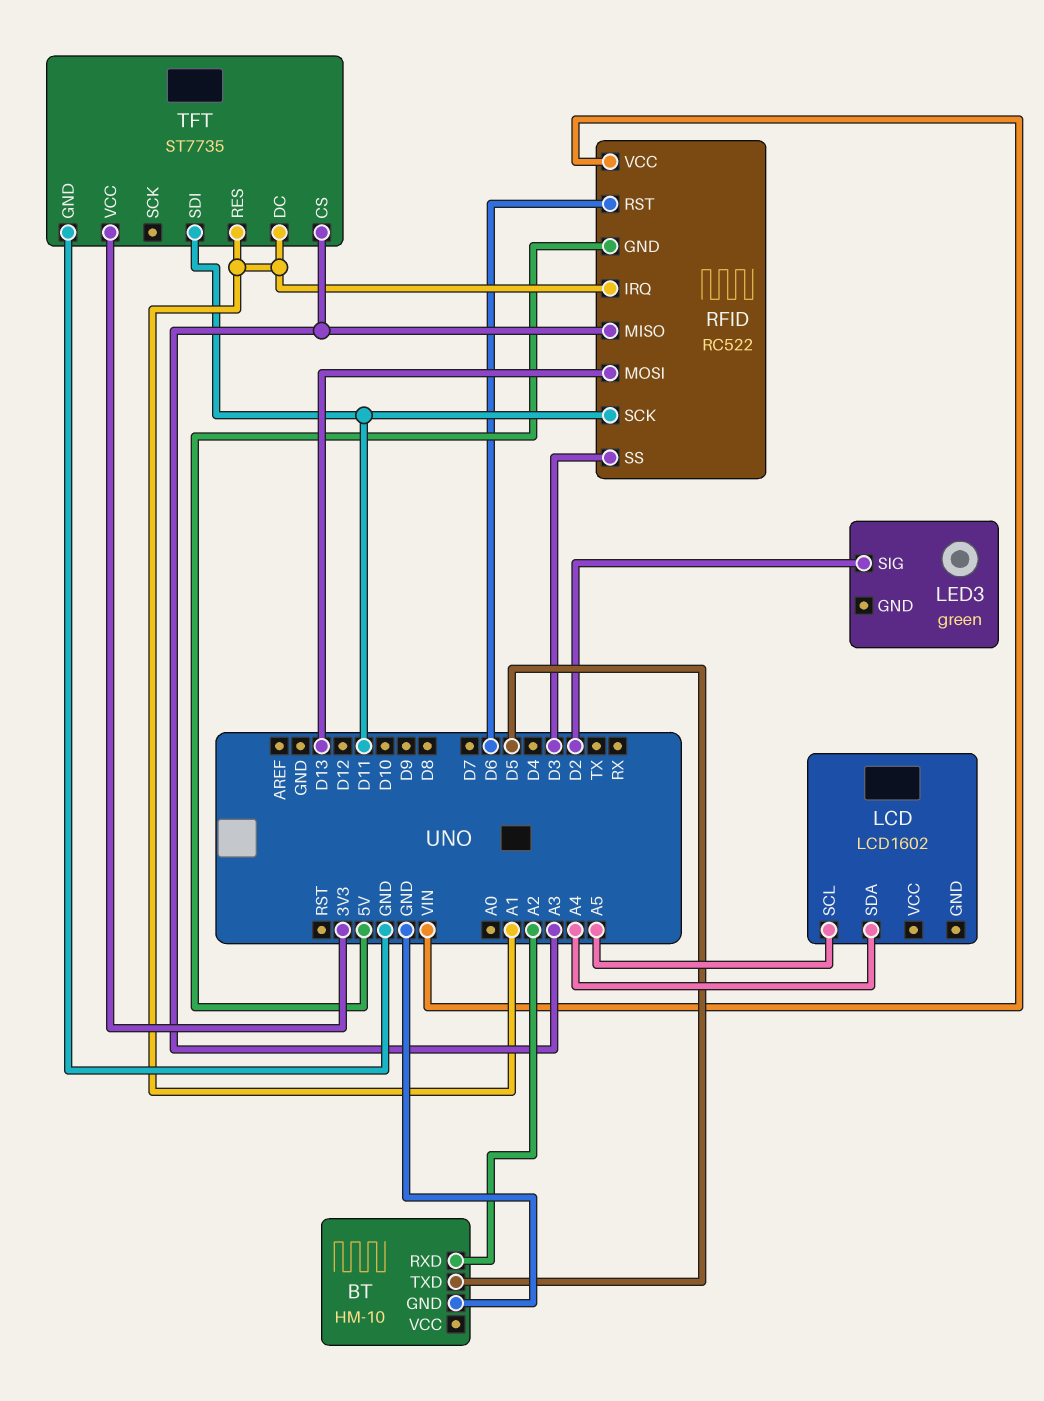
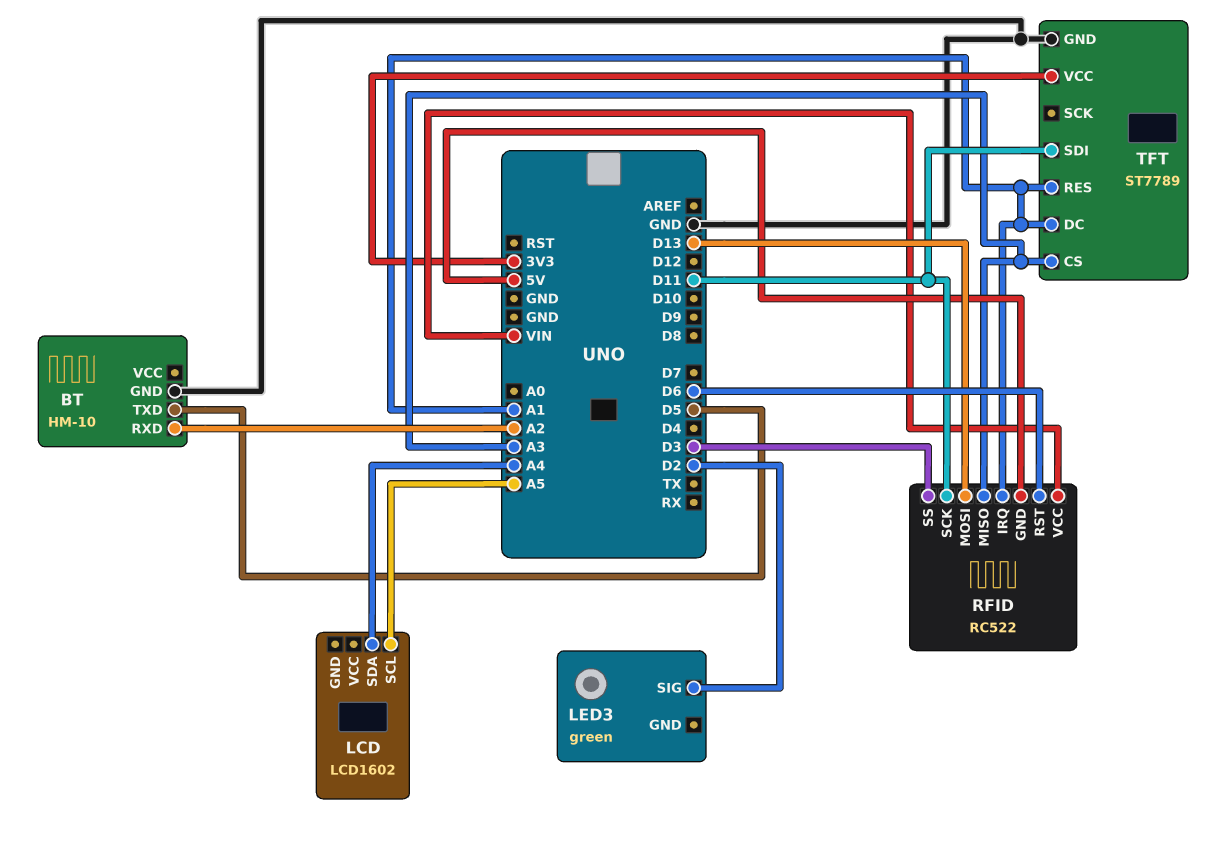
TFT: ST7735 -> ST7789

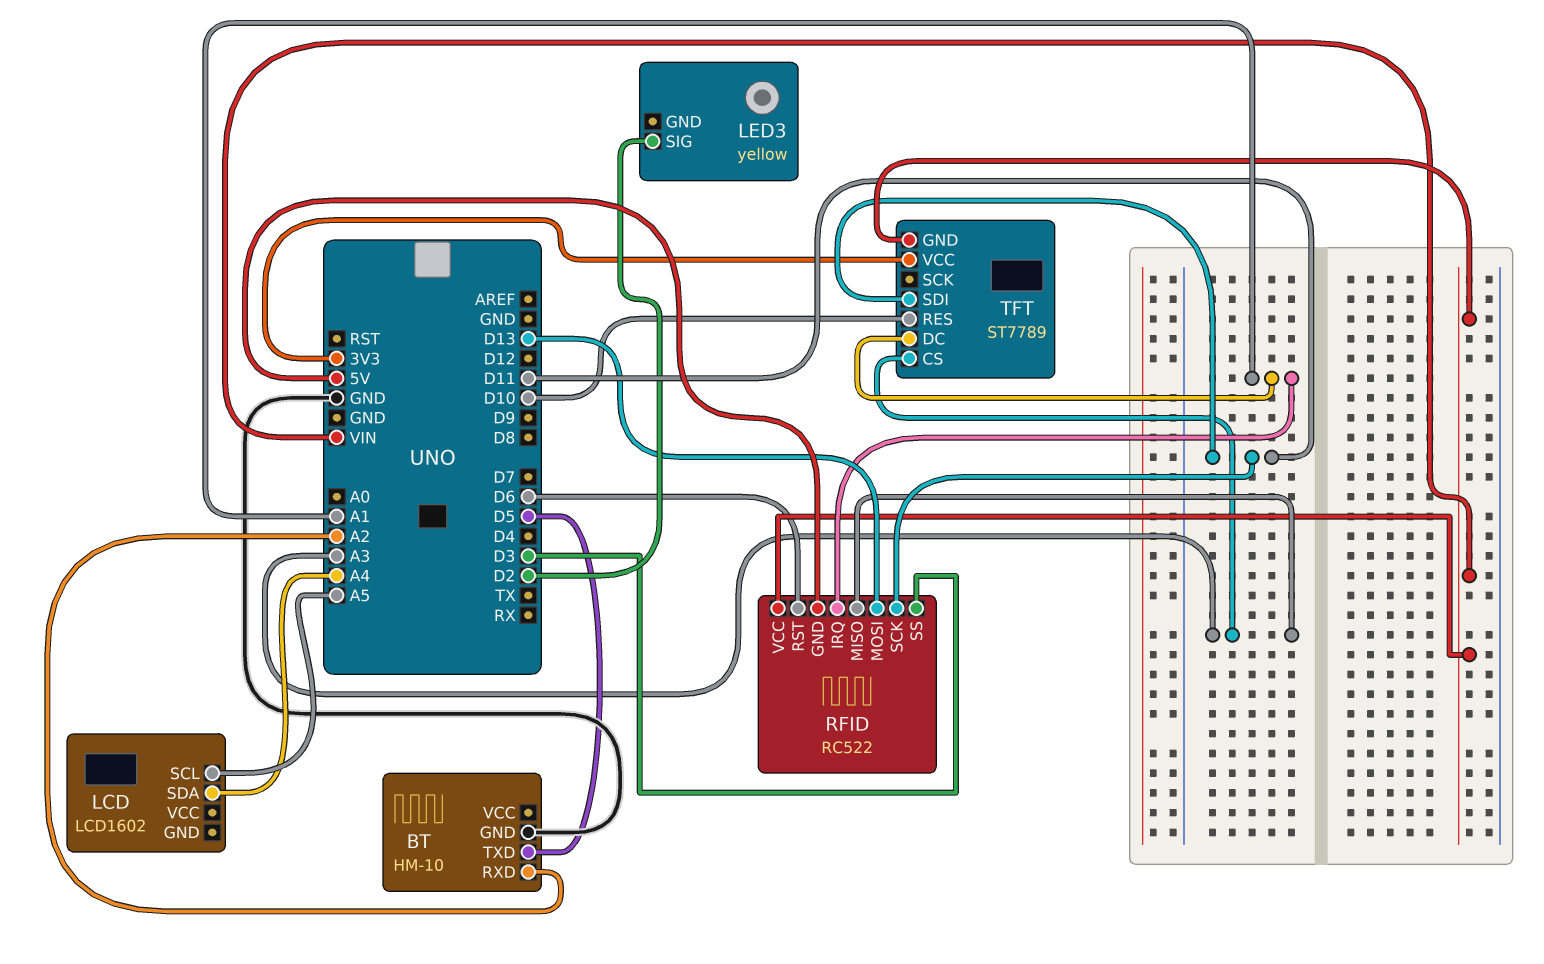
LED3: green -> yellow
TFT pin GND: GND -> VIN
TFT pin RES: A1 -> D10

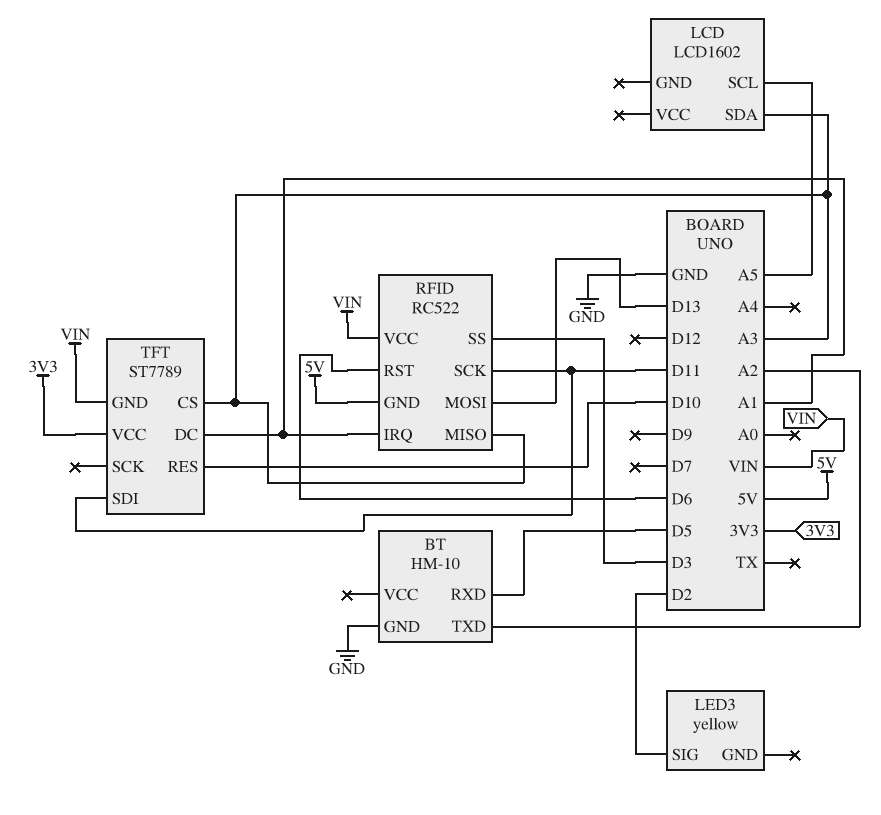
BT pin RXD: A2 -> D5
BT pin TXD: D5 -> A2
LCD pin SDA: A4 -> A3

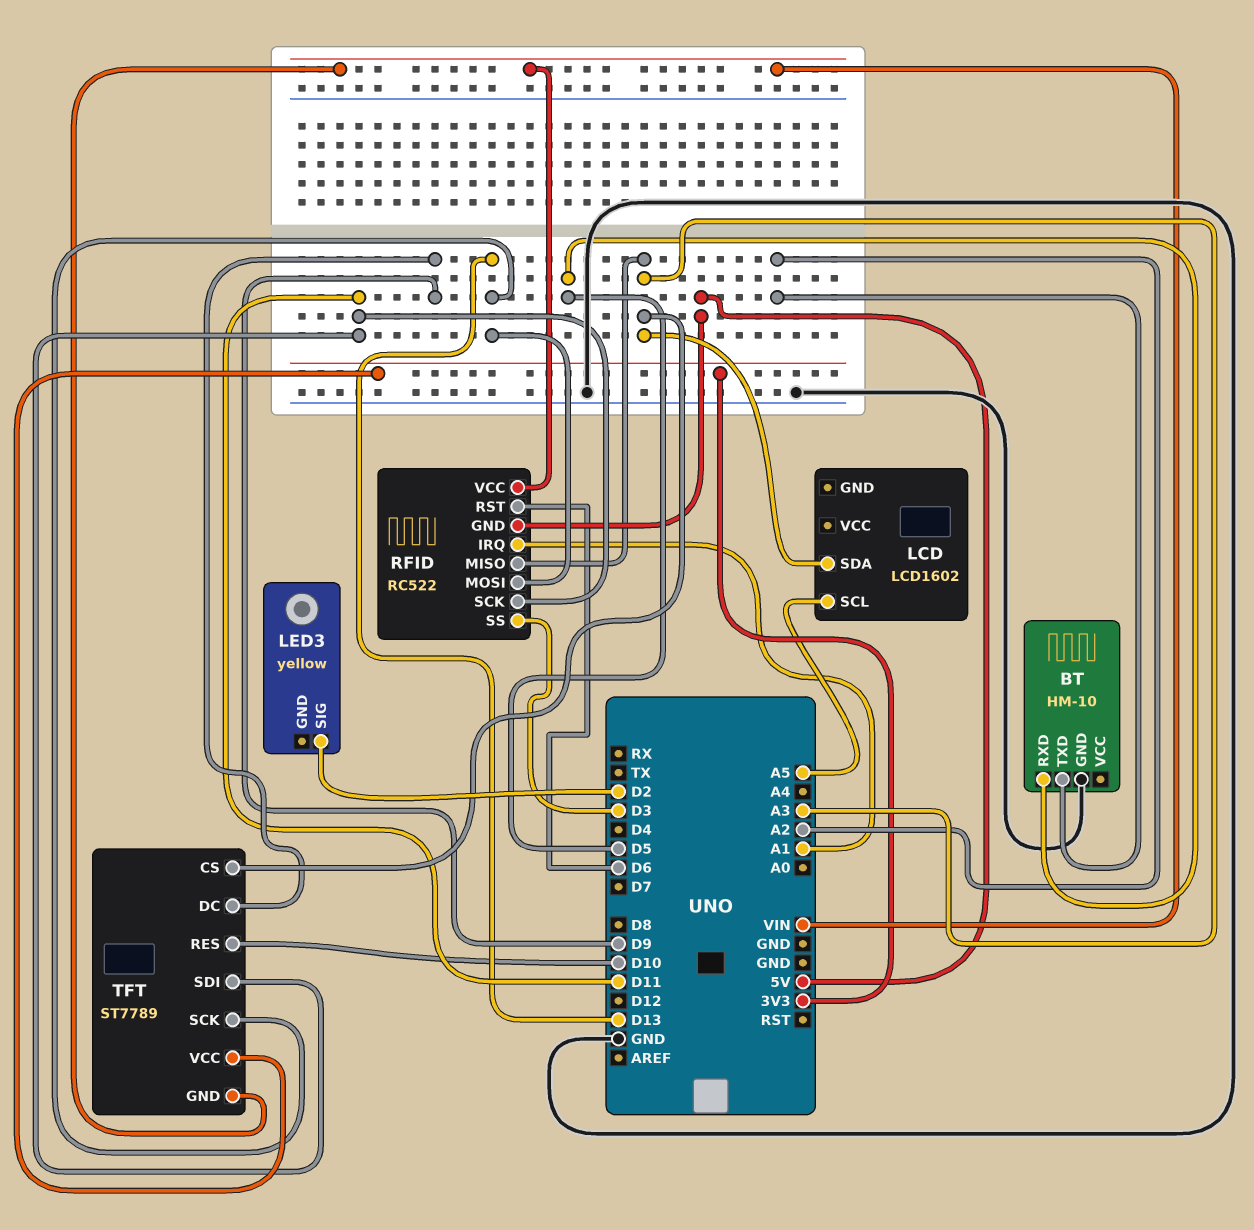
TFT pin DC: A1 -> D9
TFT pin SCK: none -> D13

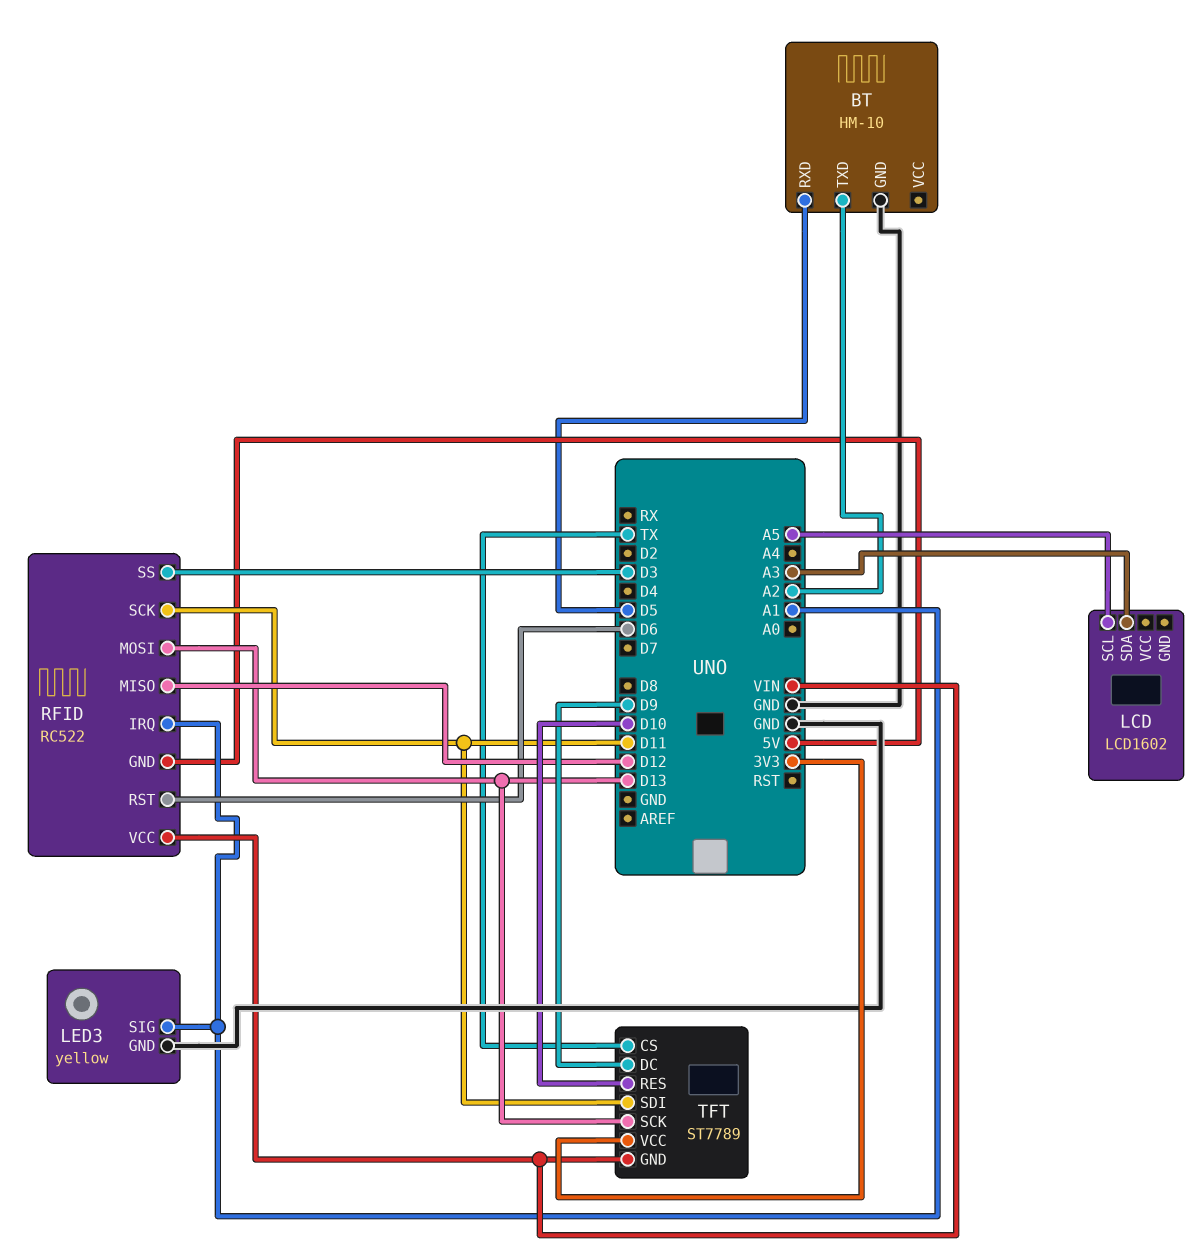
LED3 pin GND: none -> GND
LED3 pin SIG: D2 -> A1
RFID pin MISO: A3 -> D12
TFT pin CS: A3 -> TX

